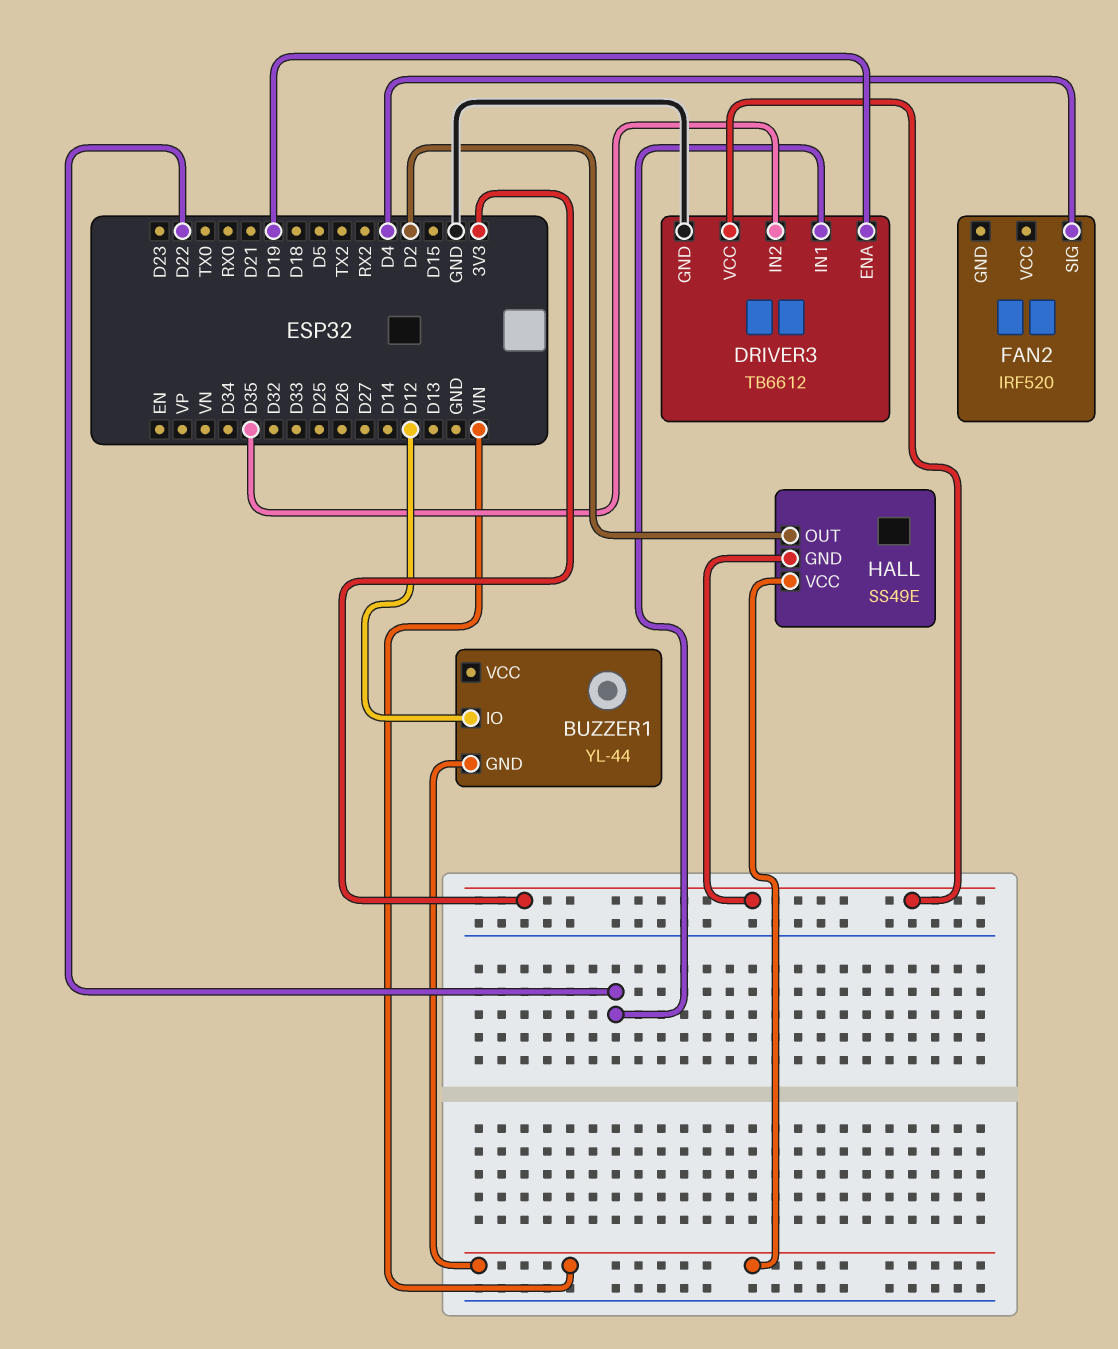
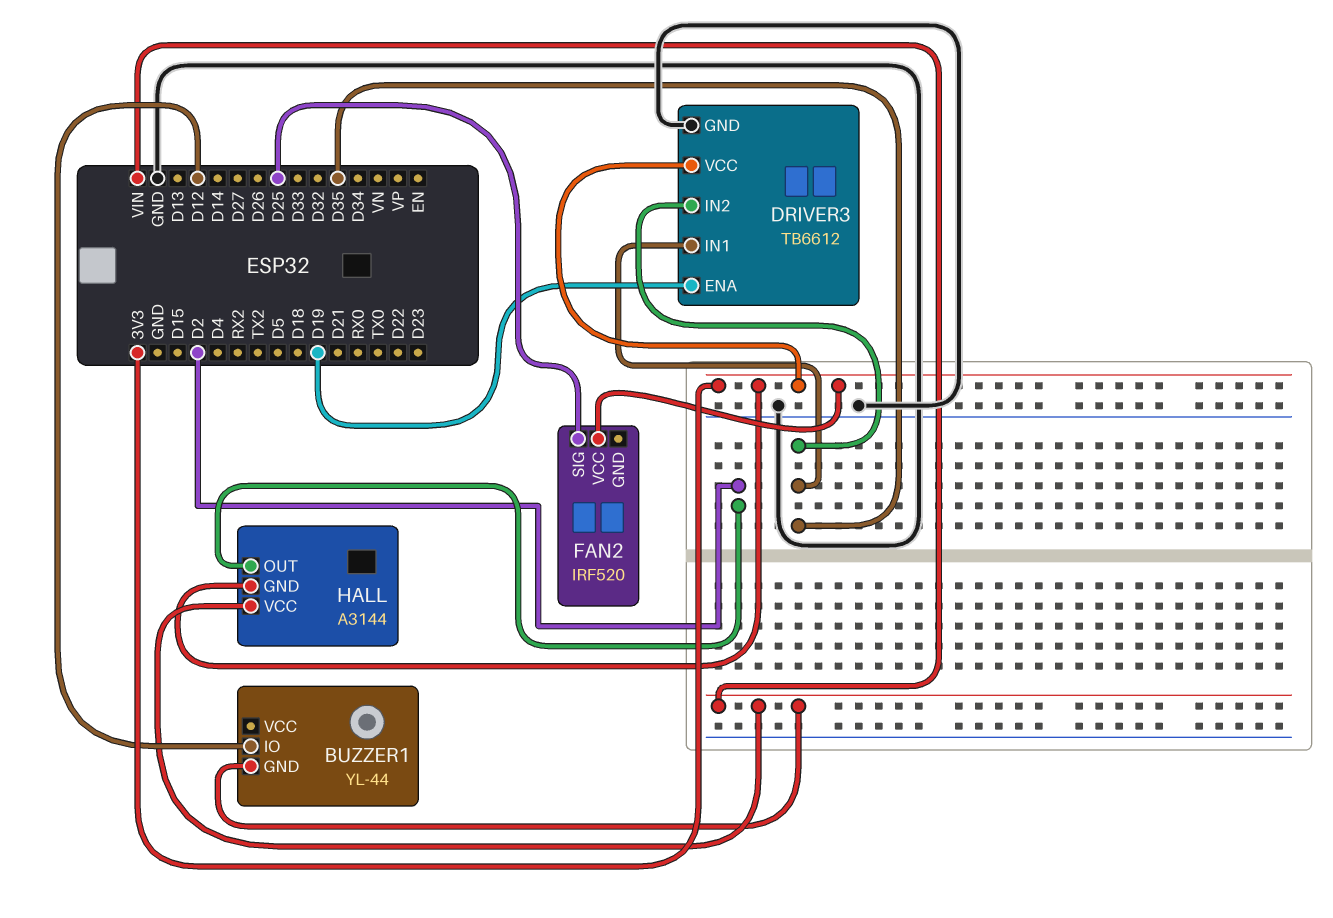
DRIVER3 pin IN1: D22 -> D35
FAN2 pin SIG: D4 -> D25
FAN2 pin VCC: none -> 3V3
HALL: SS49E -> A3144

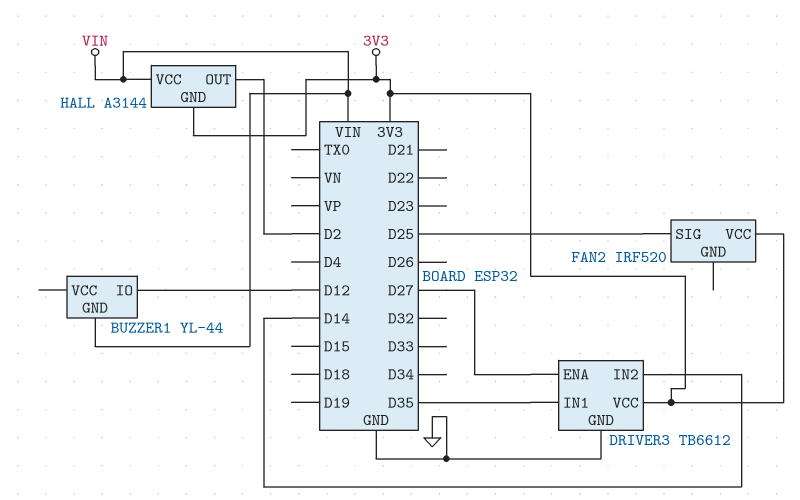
DRIVER3 pin ENA: D19 -> D27
DRIVER3 pin IN2: D35 -> D14

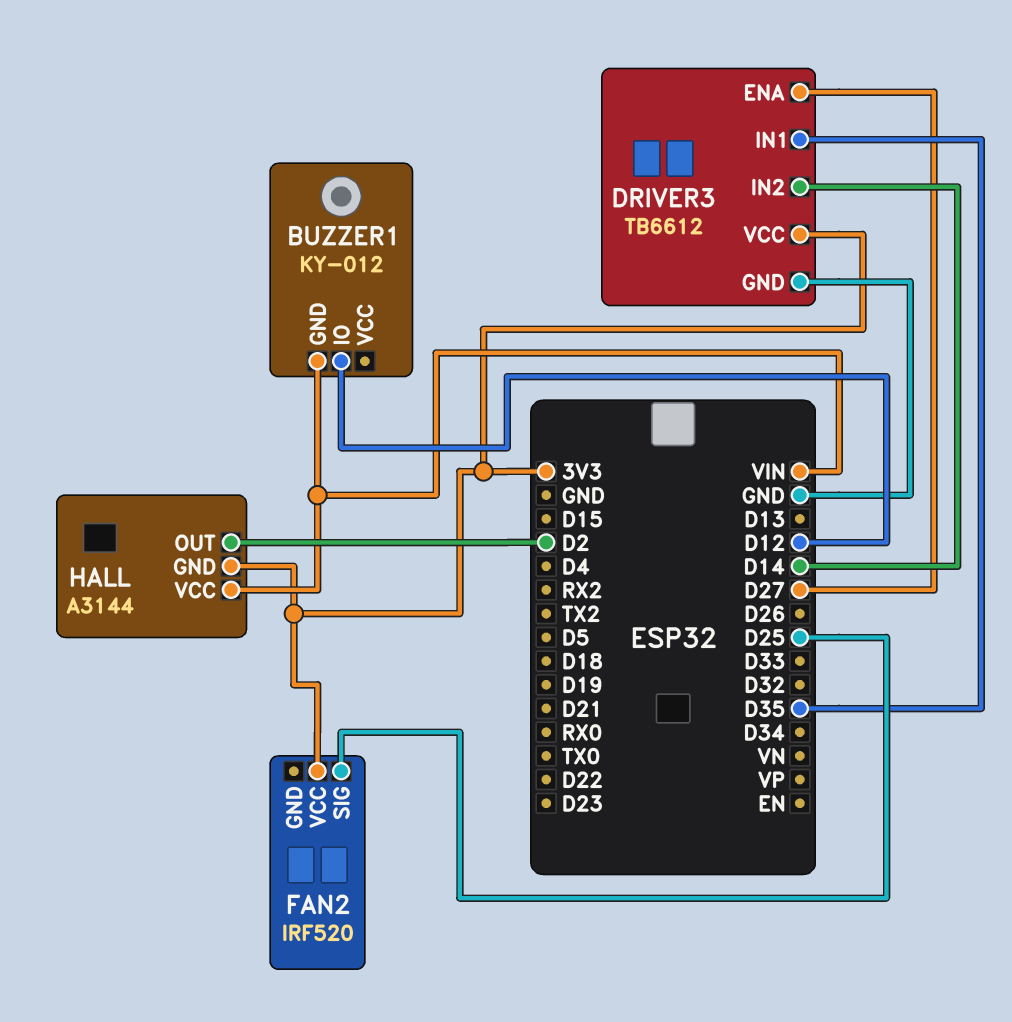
BUZZER1: YL-44 -> KY-012

